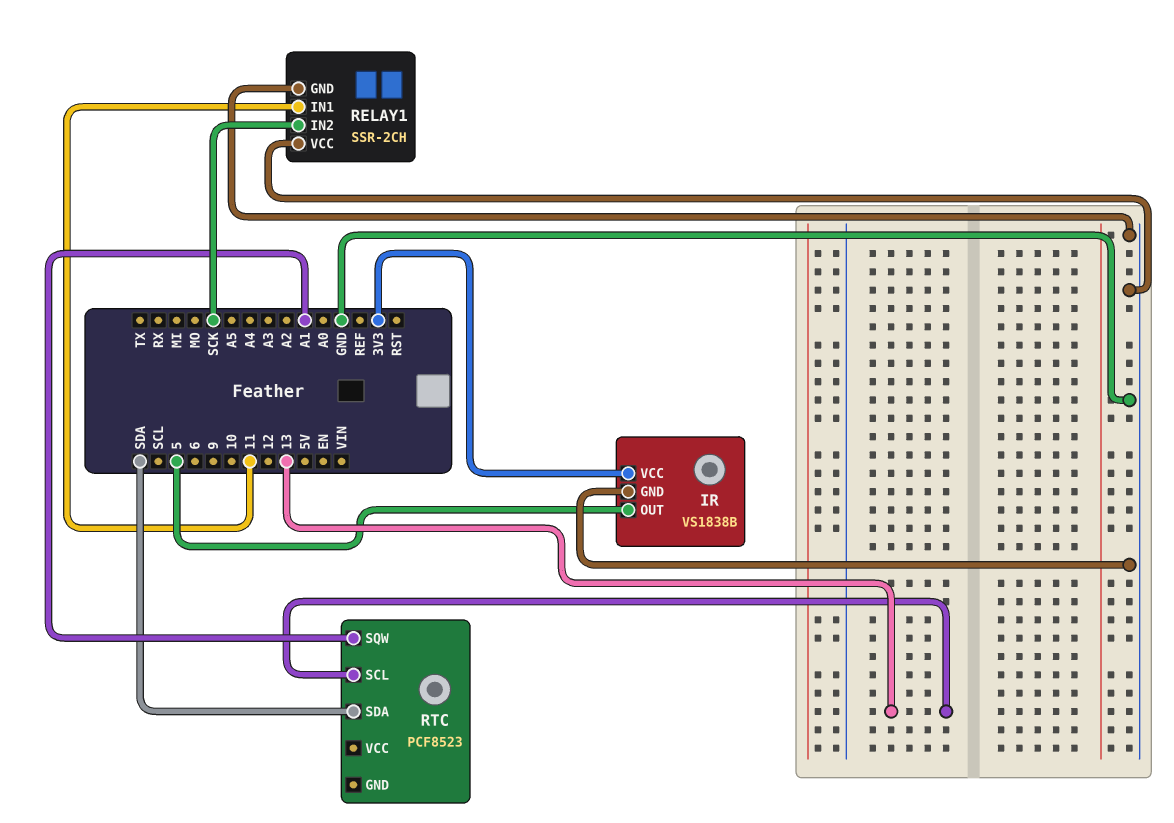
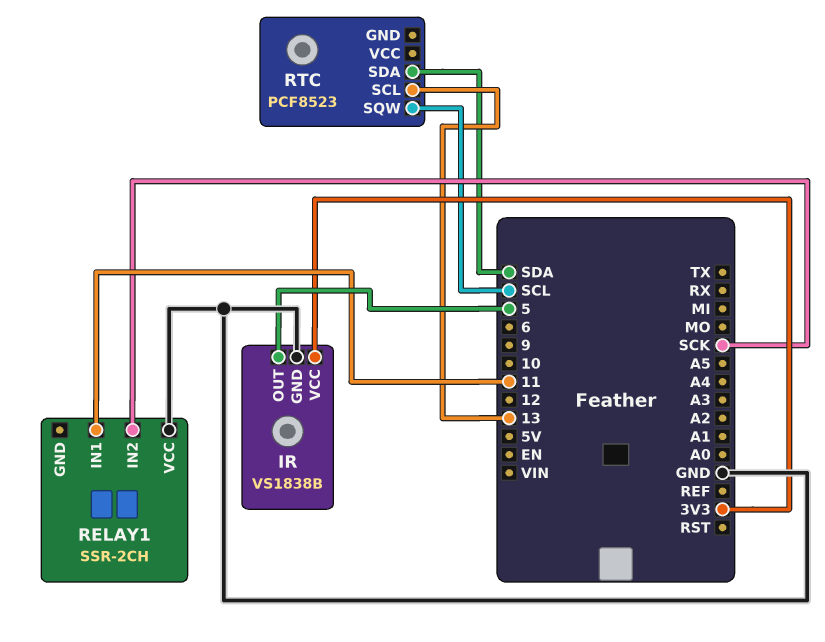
RELAY1 pin GND: GND -> none
RTC pin SQW: A1 -> SCL

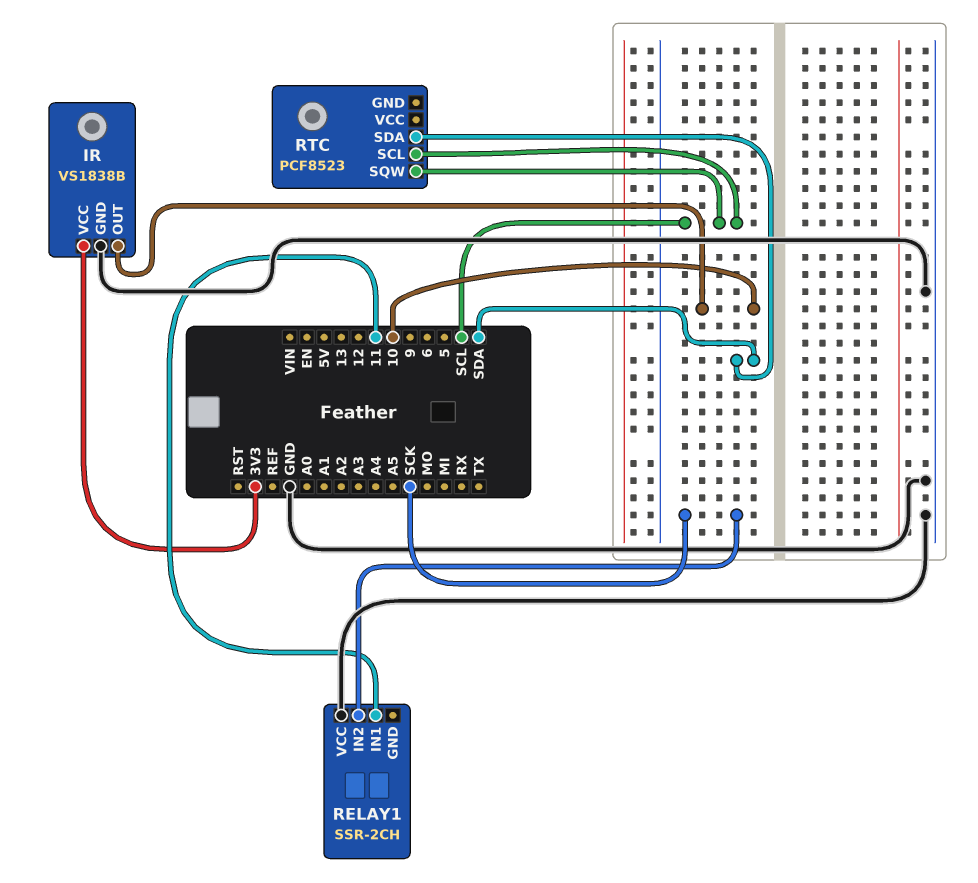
IR pin OUT: 5 -> 10
RTC pin SCL: 13 -> SCL

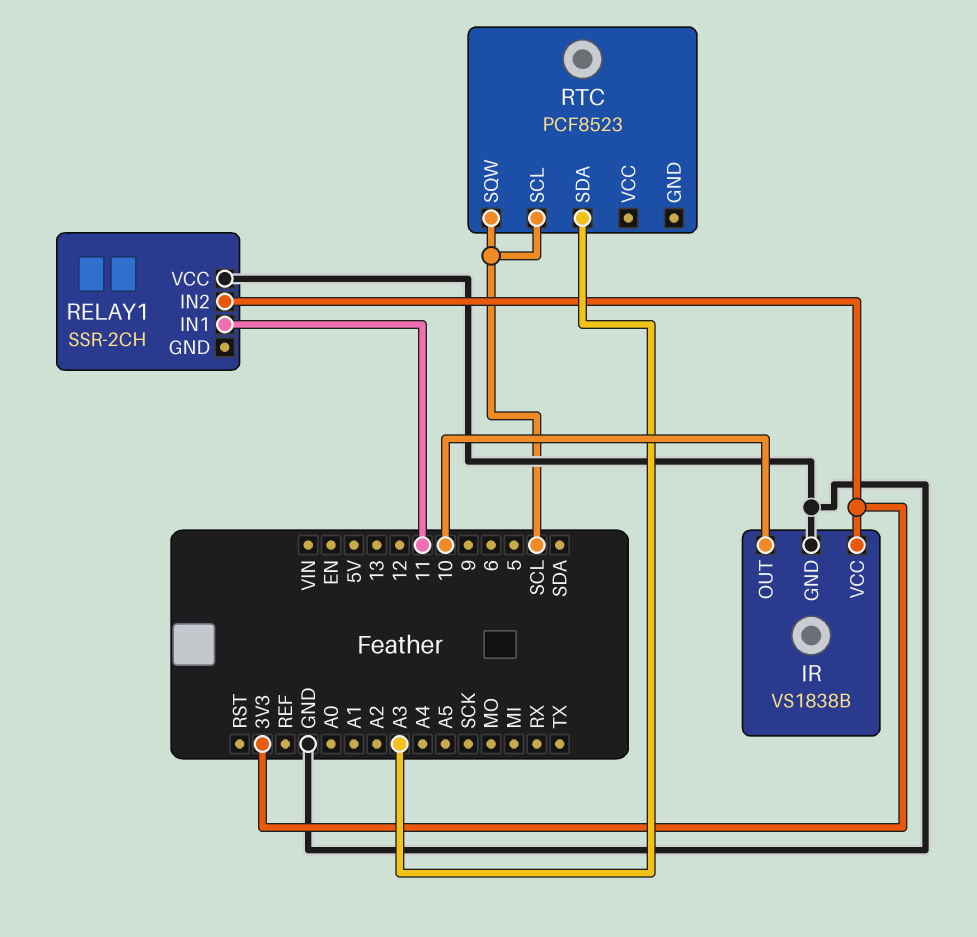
RELAY1 pin IN2: SCK -> 3V3
RTC pin SDA: SDA -> A3

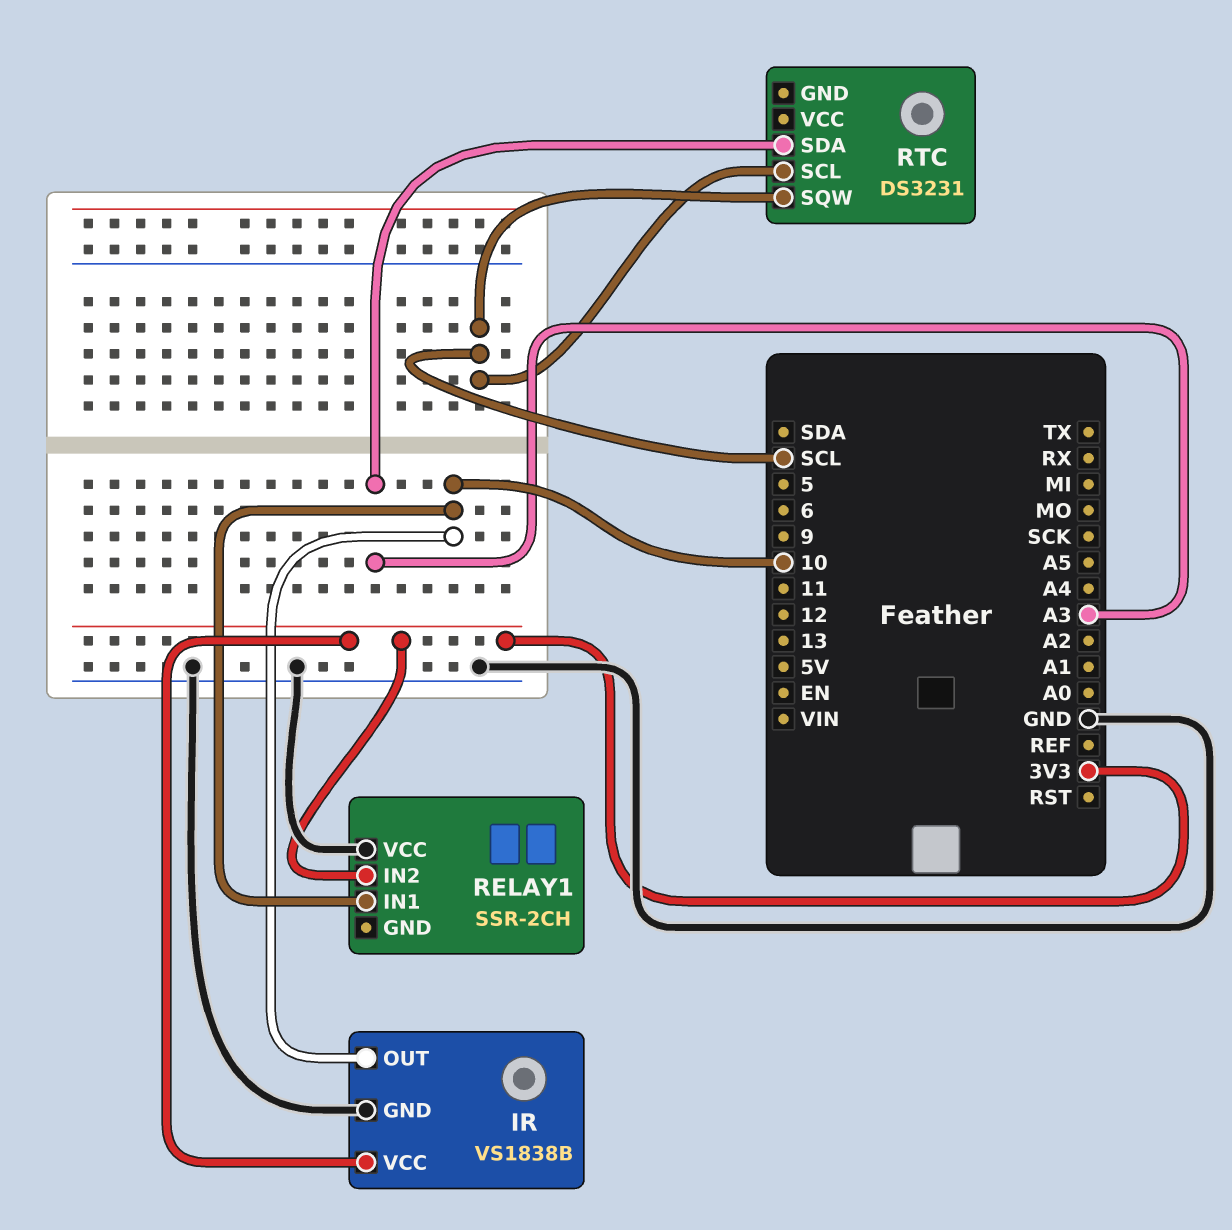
RELAY1 pin IN1: 11 -> 10
RTC: PCF8523 -> DS3231

